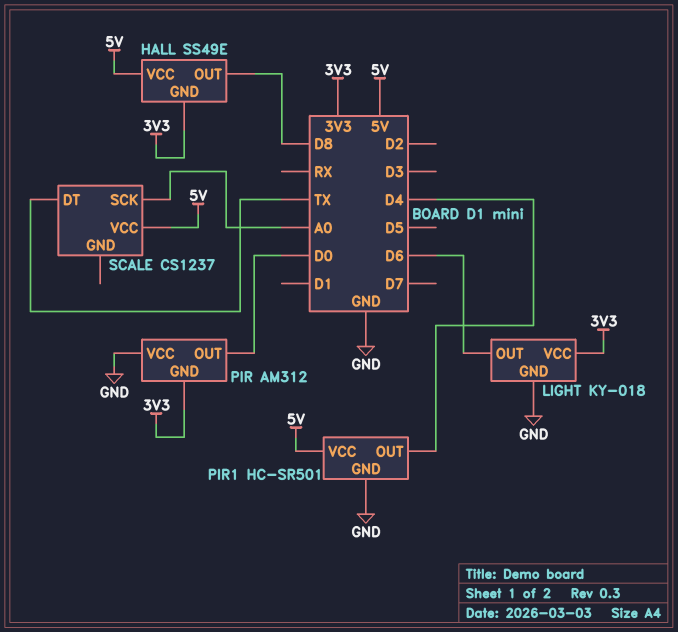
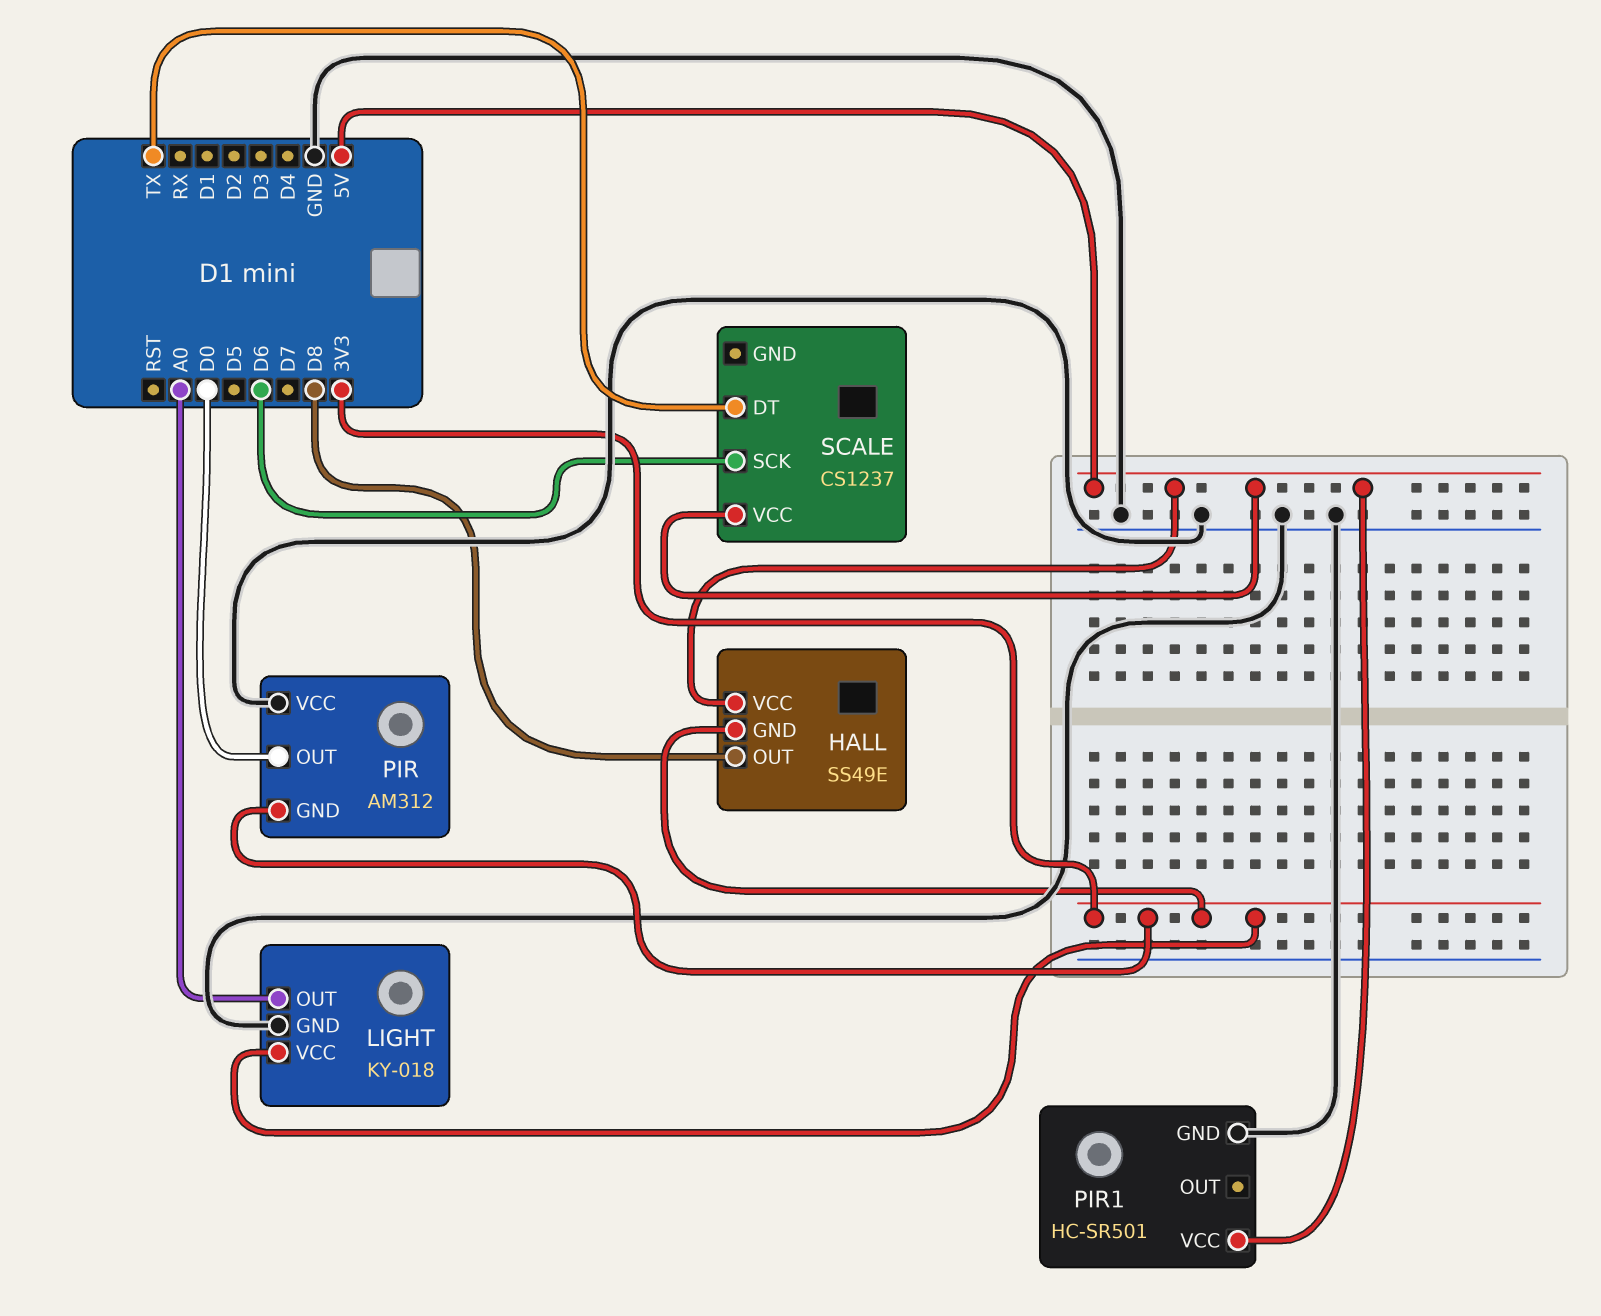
LIGHT pin OUT: D6 -> A0
PIR1 pin OUT: D4 -> none
SCALE pin SCK: A0 -> D6

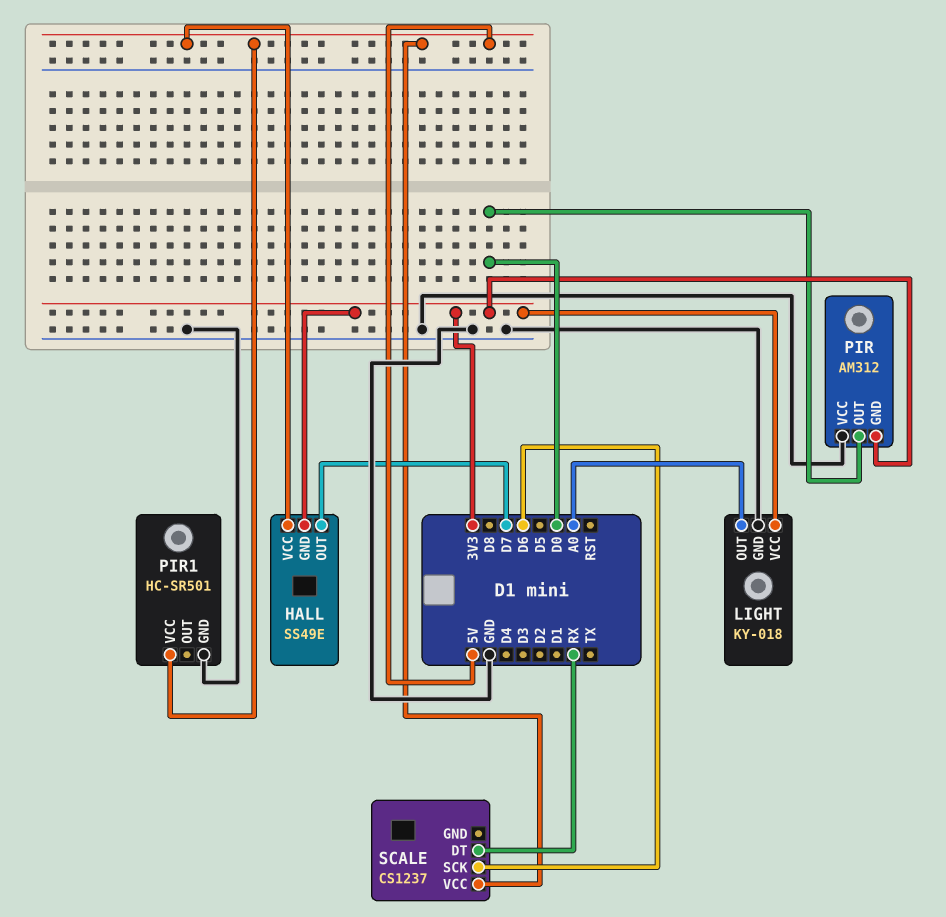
HALL pin OUT: D8 -> D7
SCALE pin DT: TX -> RX

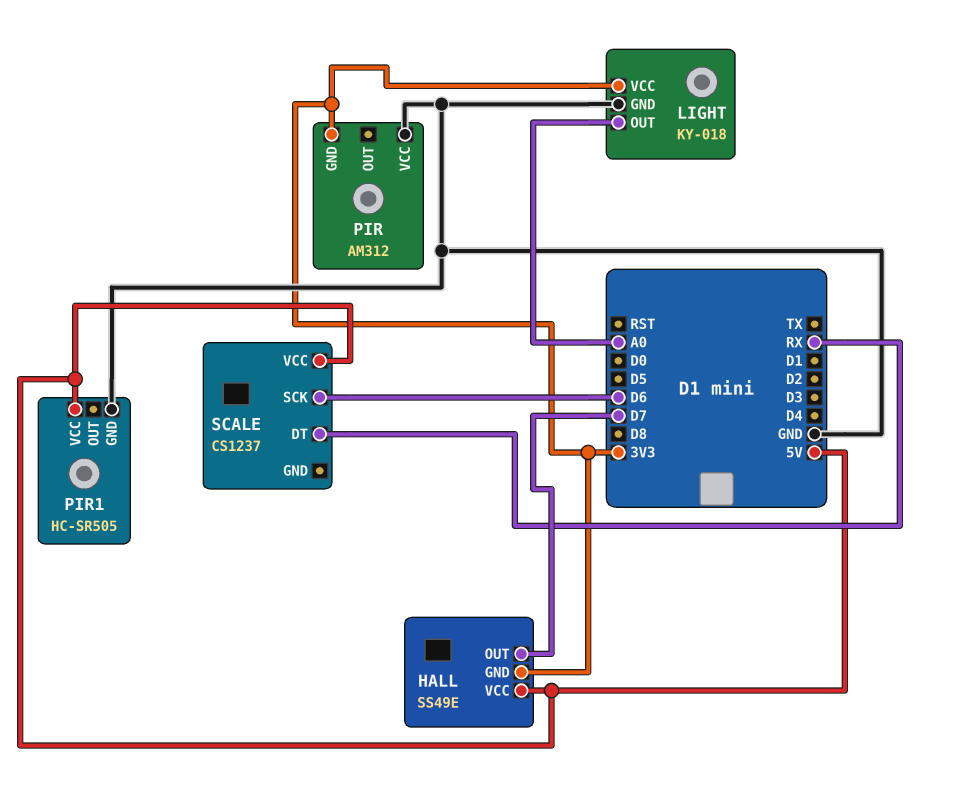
PIR pin OUT: D0 -> none
PIR1: HC-SR501 -> HC-SR505

